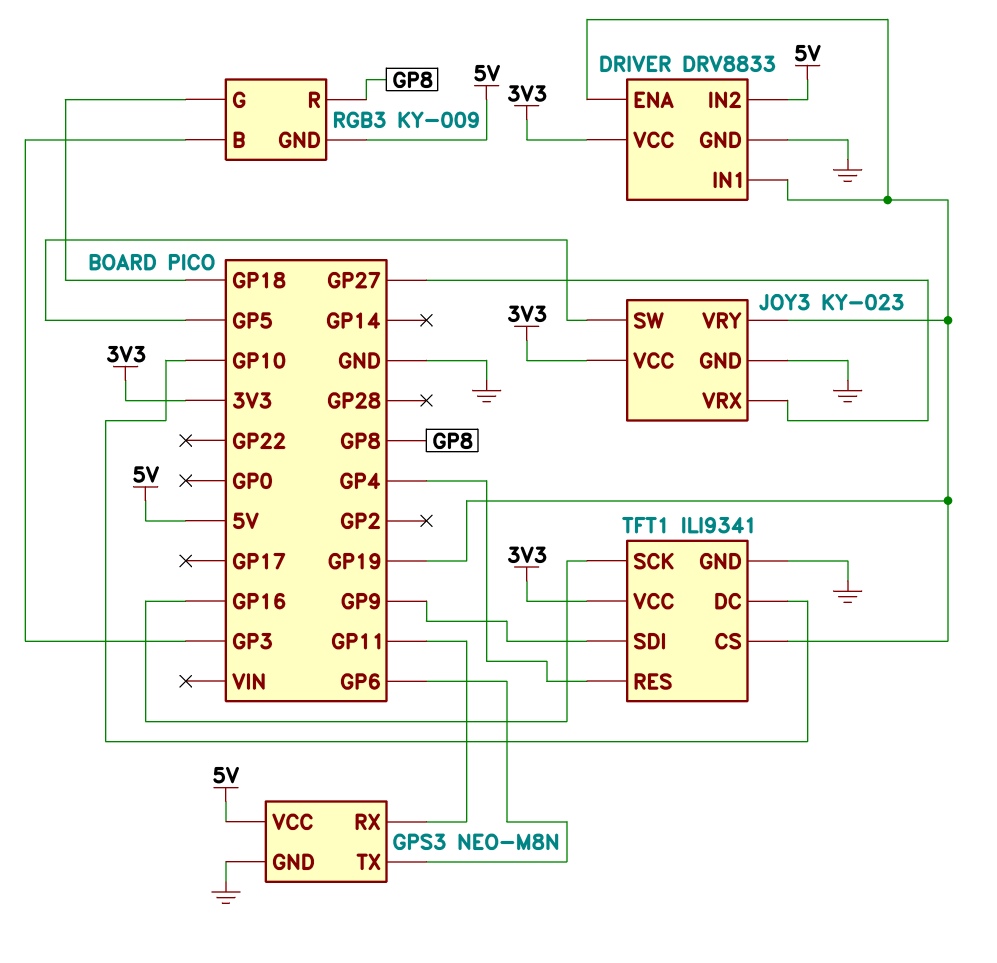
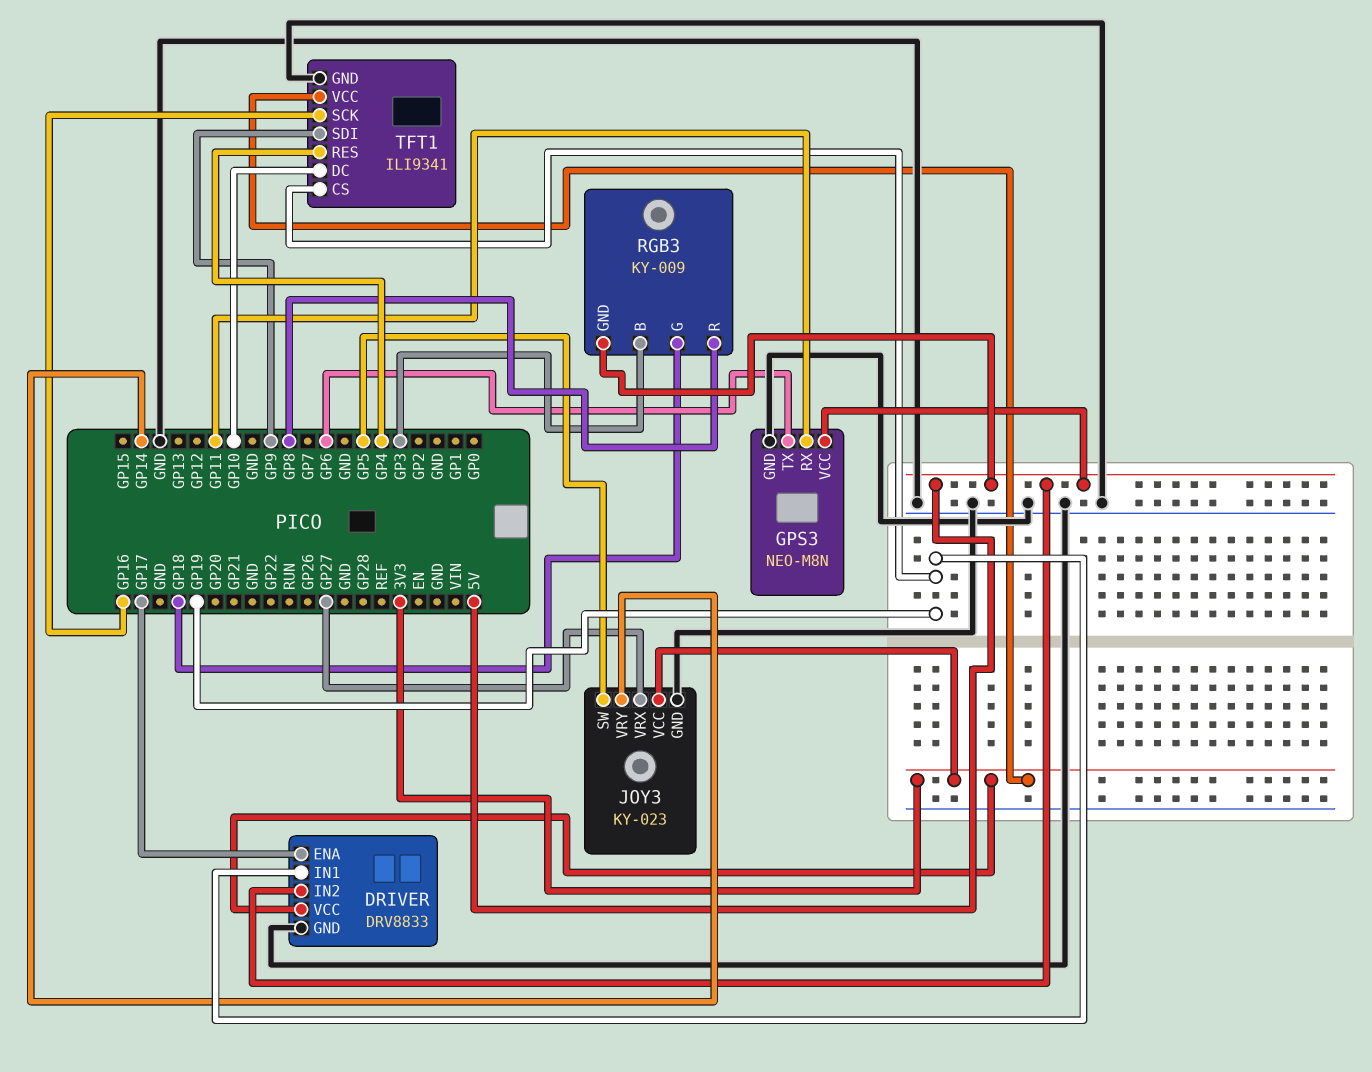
DRIVER pin ENA: GP19 -> GP17
JOY3 pin VRY: GP19 -> GP14

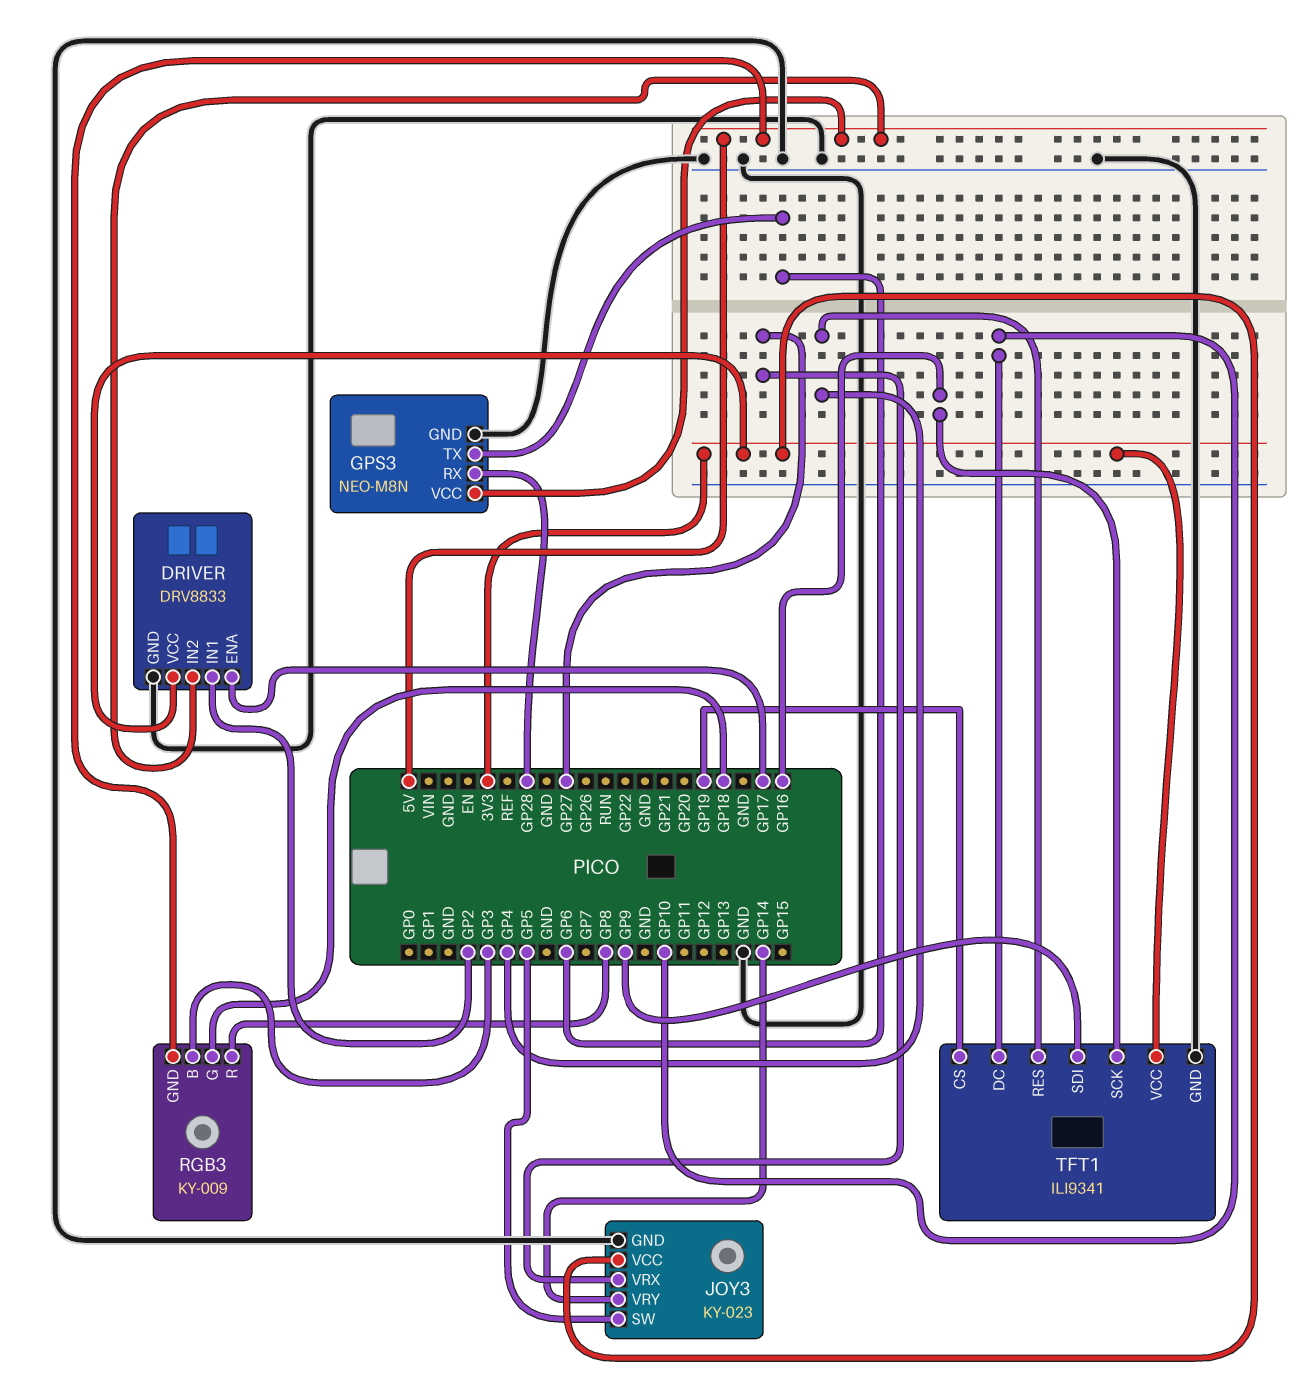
DRIVER pin IN1: GP19 -> GP2
GPS3 pin RX: GP11 -> GP28

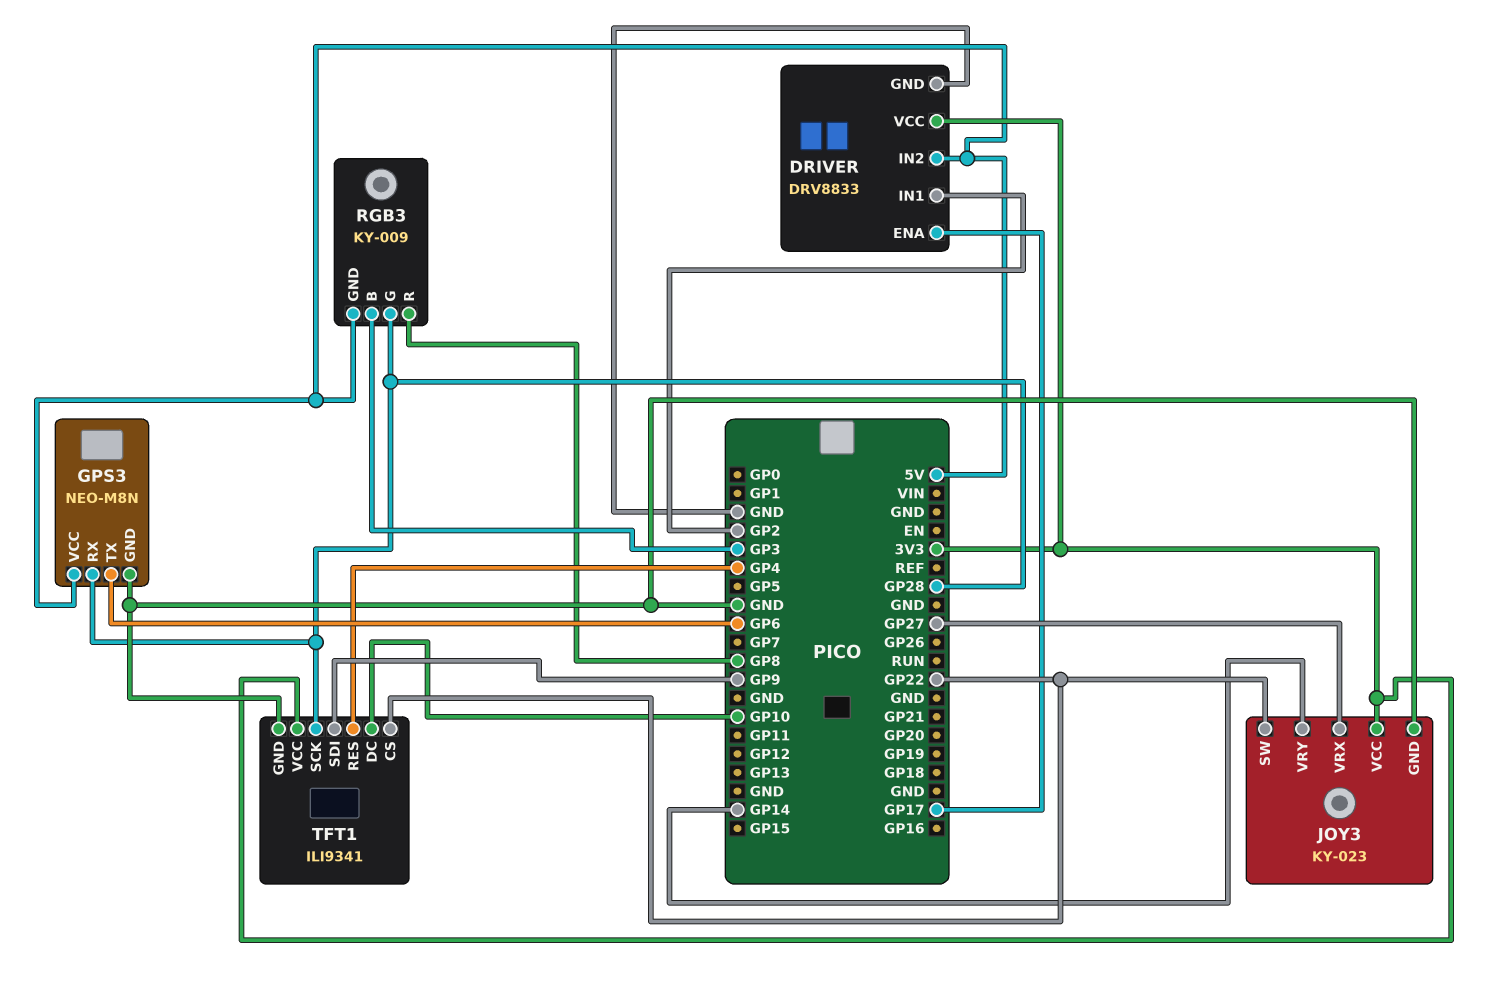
JOY3 pin SW: GP5 -> GP22
RGB3 pin G: GP18 -> GP28
TFT1 pin CS: GP19 -> GP22
TFT1 pin SCK: GP16 -> GP28

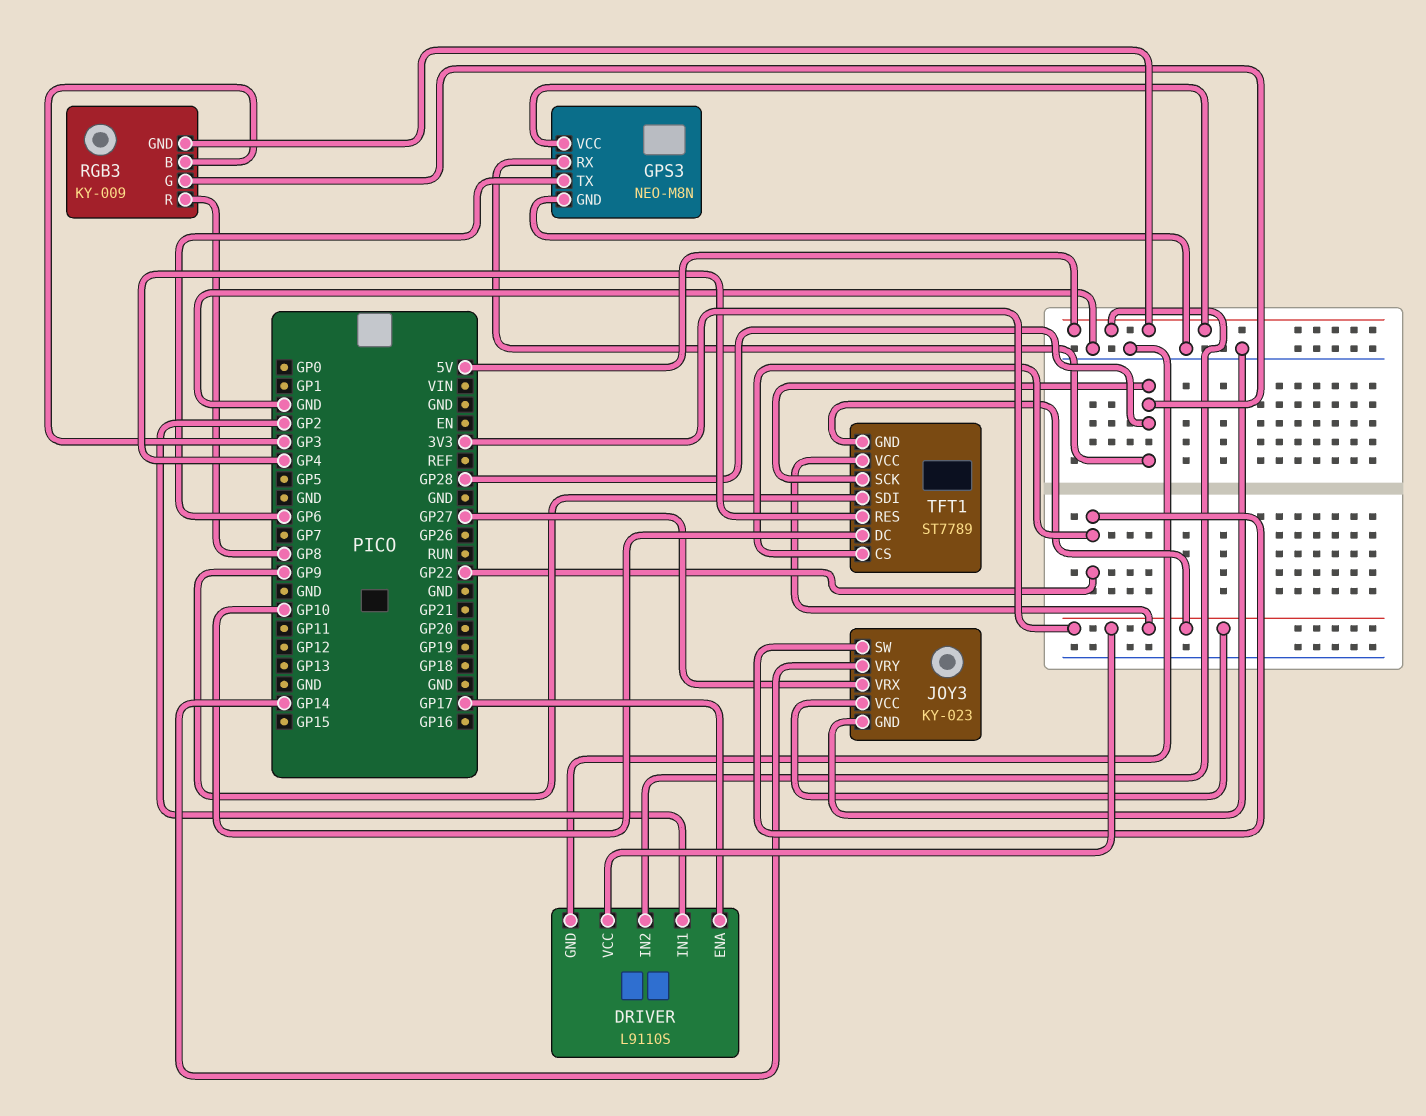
DRIVER: DRV8833 -> L9110S
TFT1: ILI9341 -> ST7789
TFT1 pin GND: GND -> 3V3

